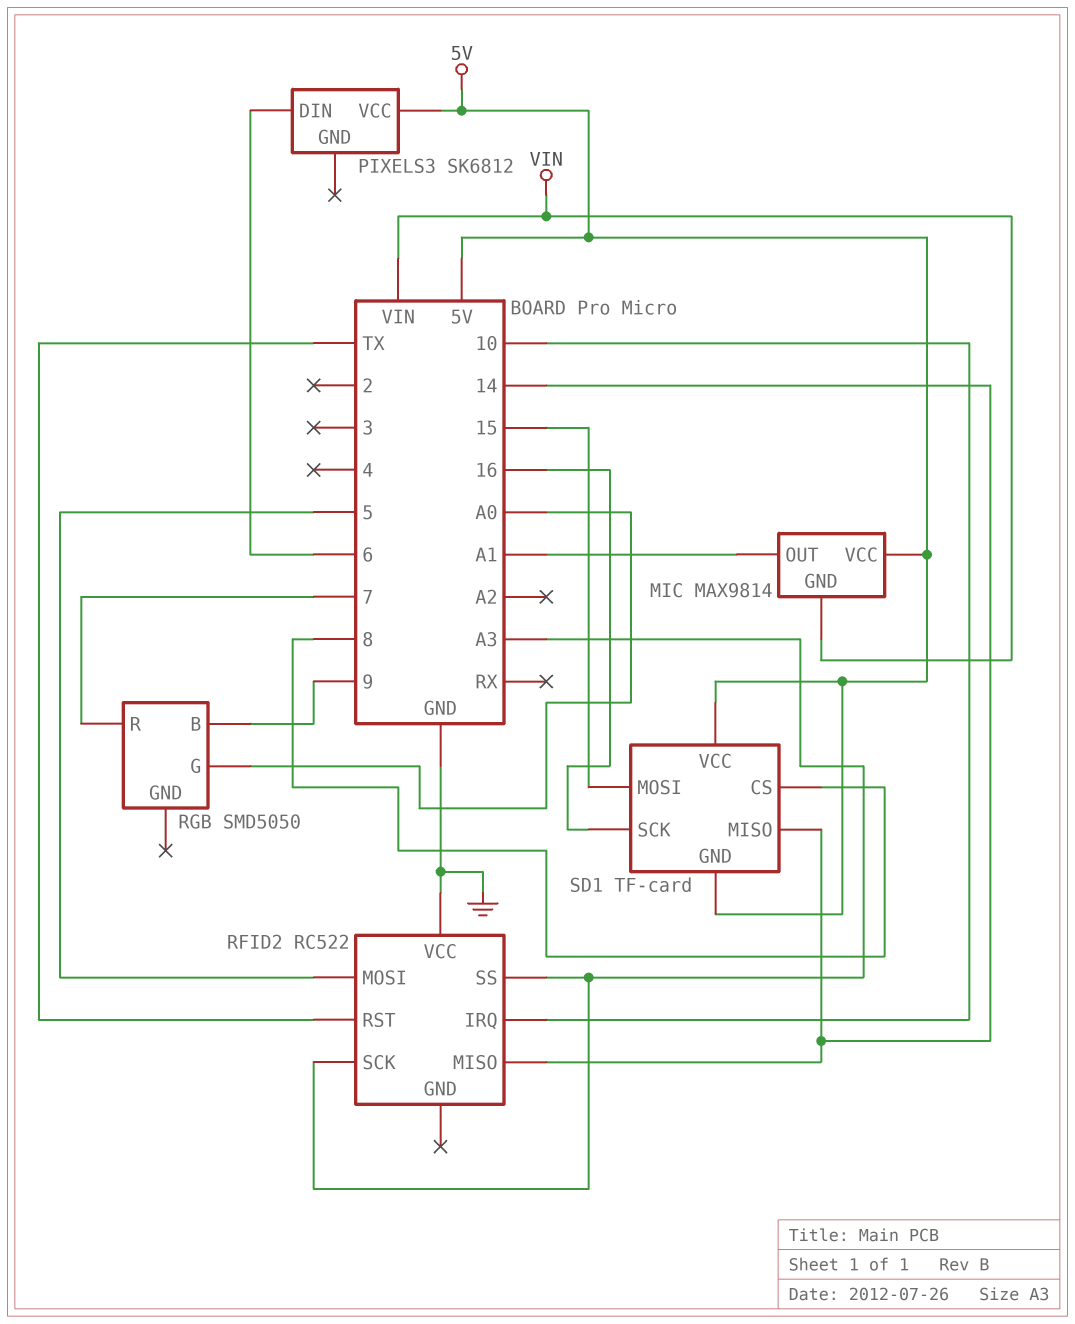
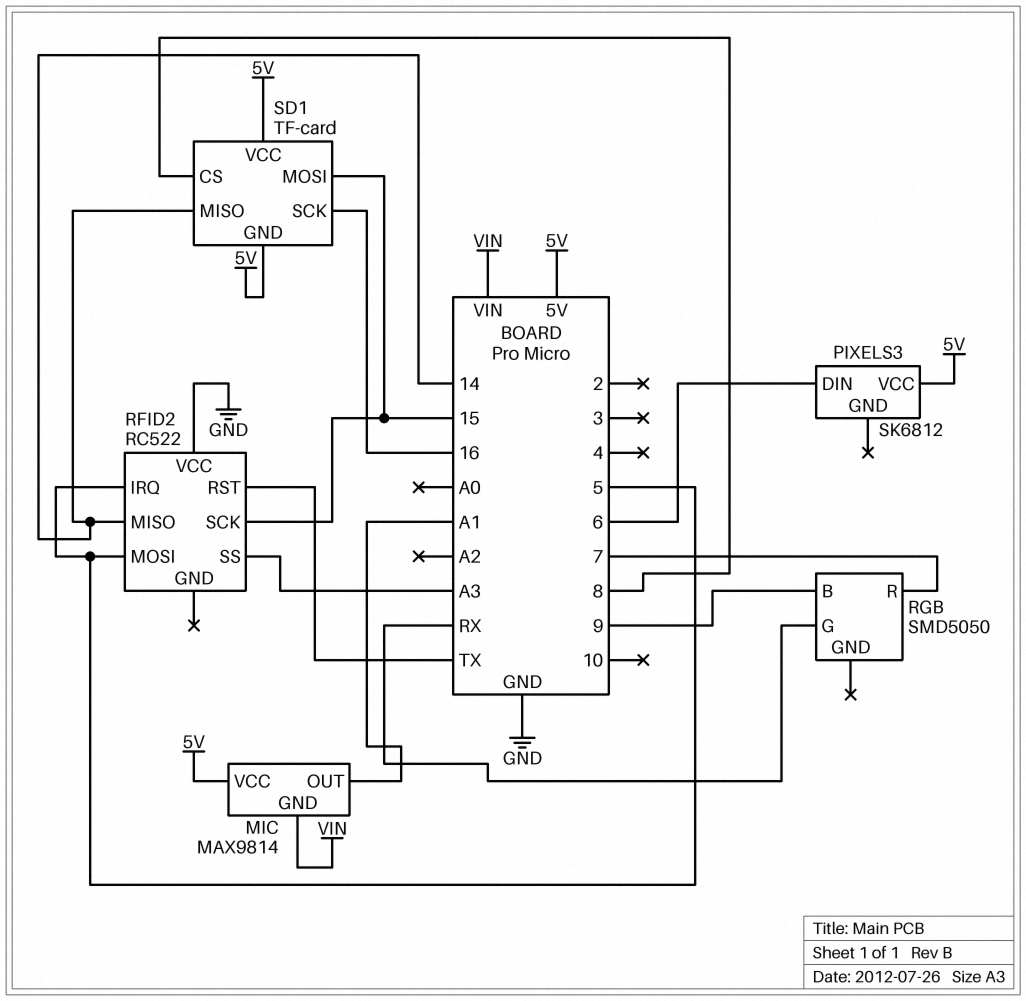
RFID2 pin IRQ: 10 -> 5
RFID2 pin SCK: A3 -> 15
RGB pin G: A0 -> RX

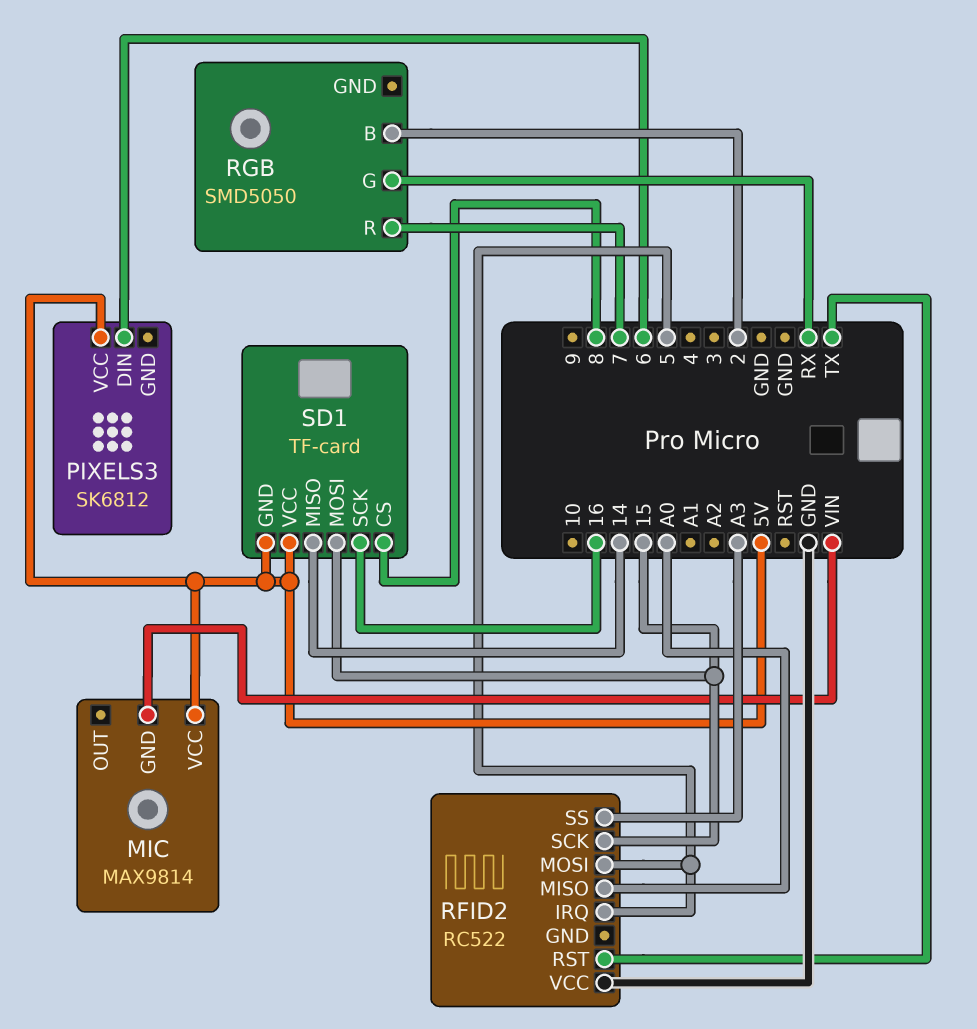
MIC pin OUT: A1 -> none
RFID2 pin MISO: 14 -> A0
RGB pin B: 9 -> 2

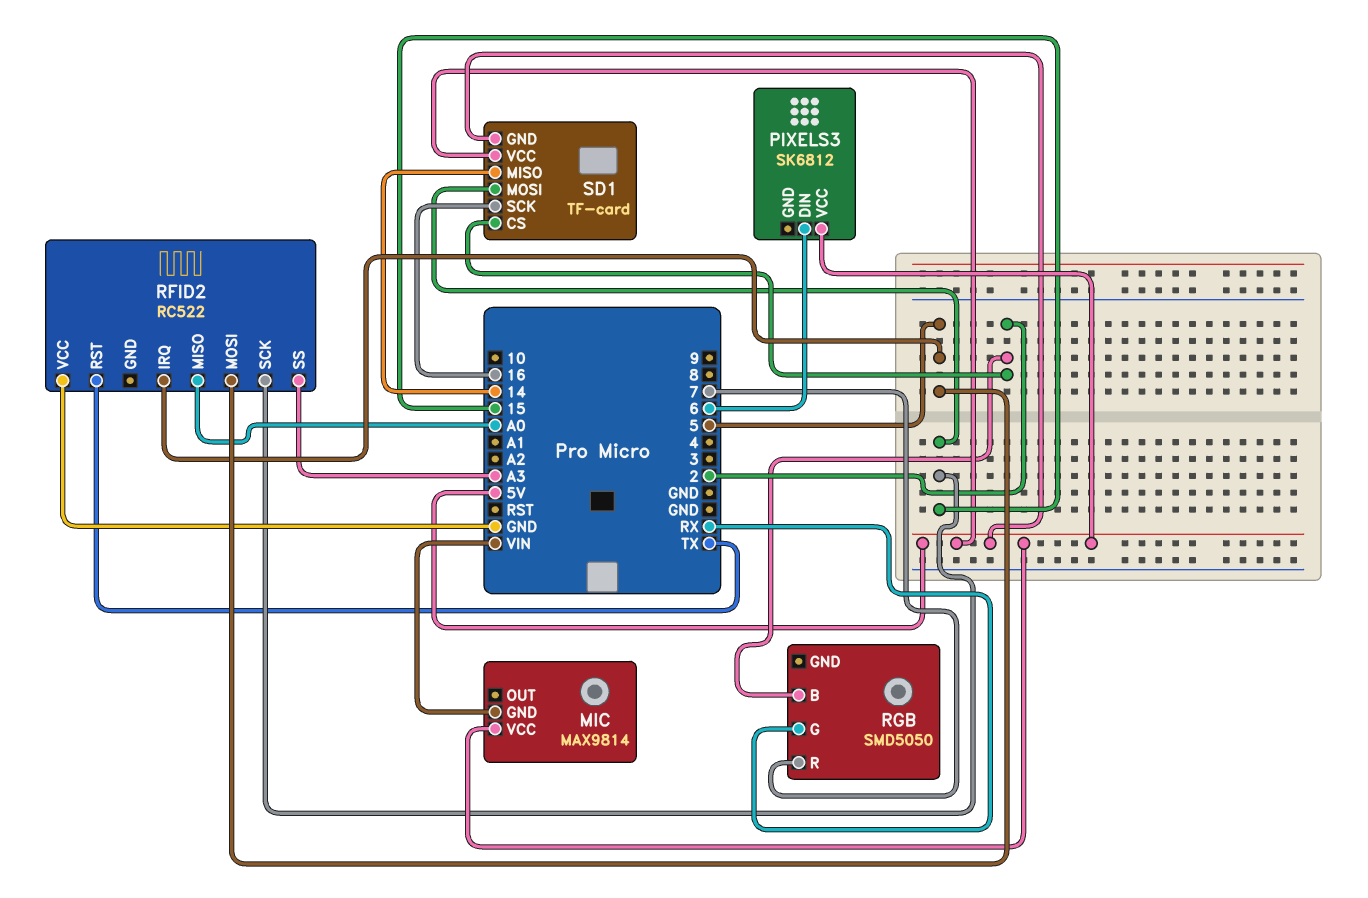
SD1 pin CS: 8 -> 2

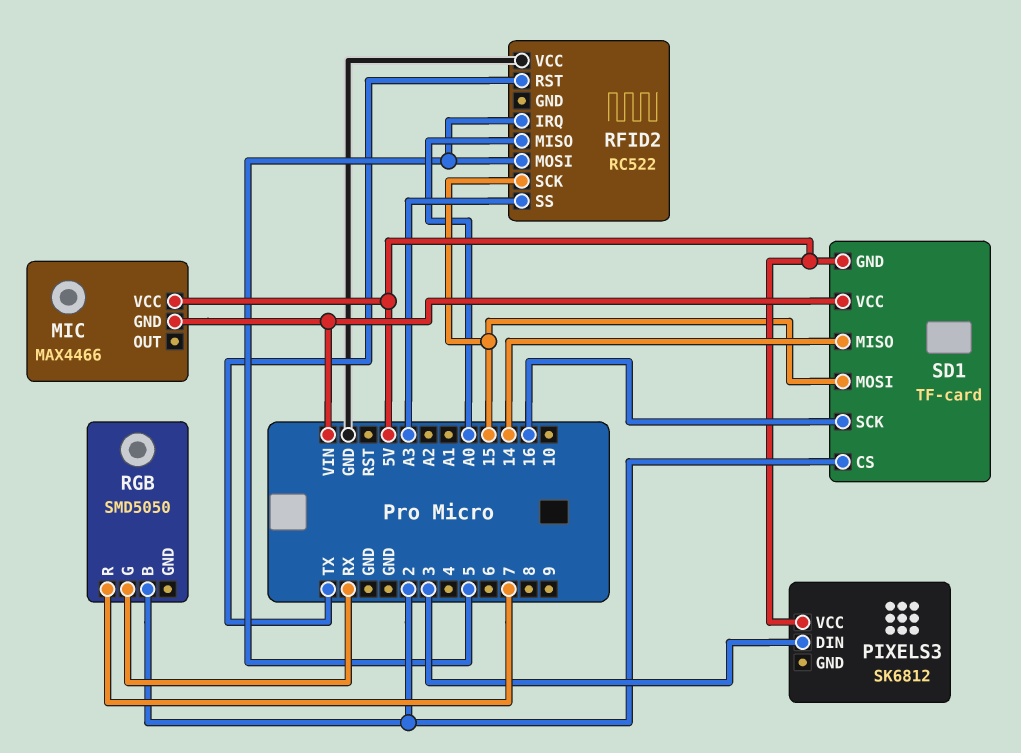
MIC: MAX9814 -> MAX4466
PIXELS3 pin DIN: 6 -> 3
SD1 pin VCC: 5V -> VIN

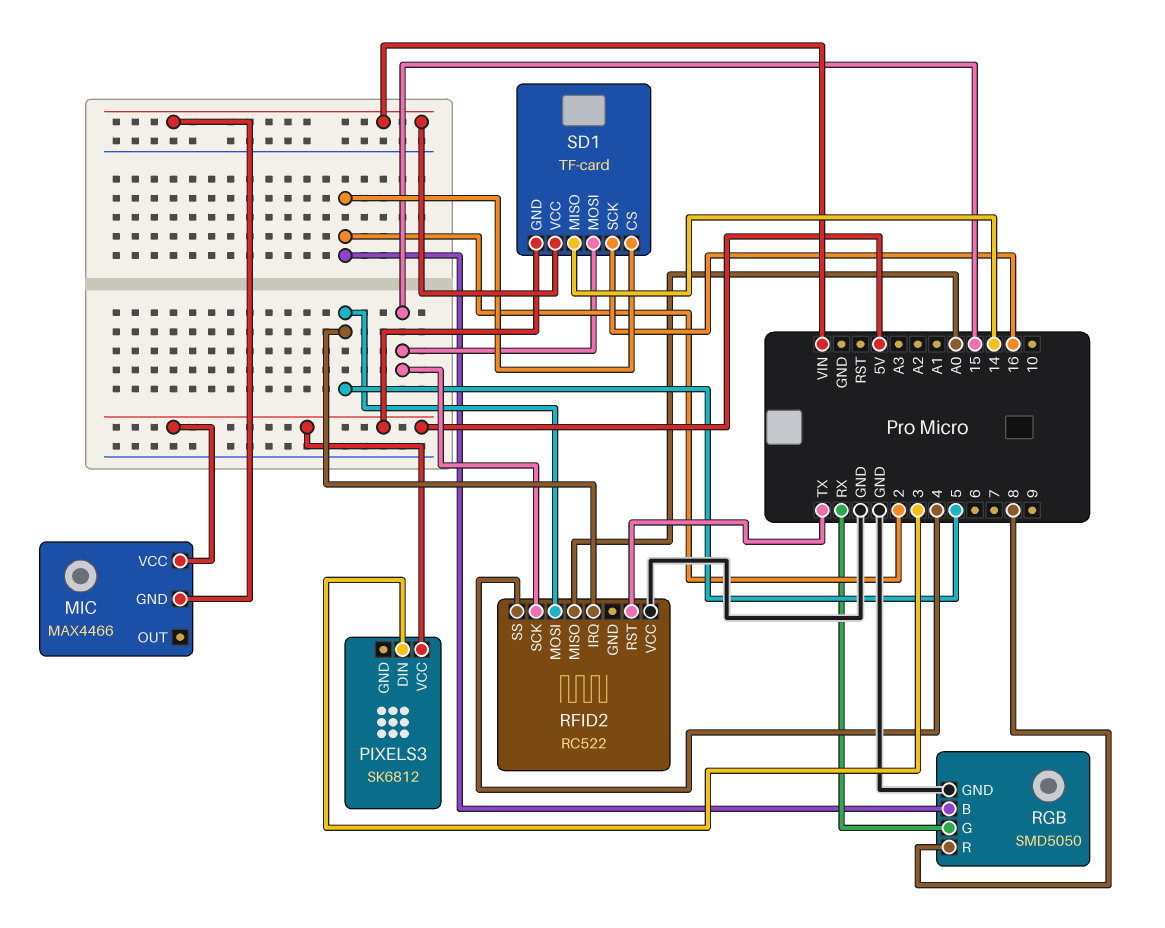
RFID2 pin SS: A3 -> 4
RGB pin GND: none -> GND
RGB pin R: 7 -> 8

